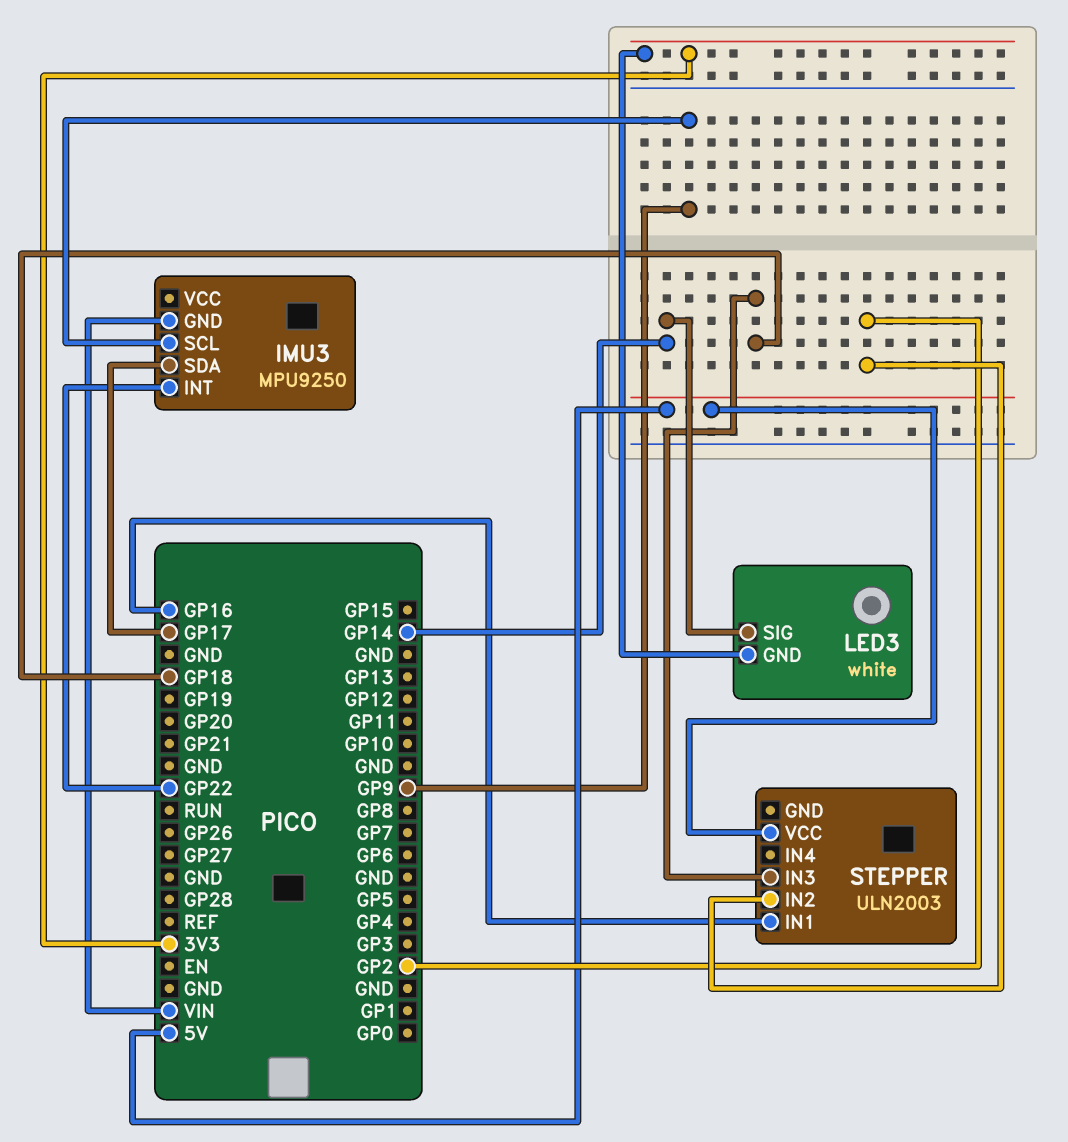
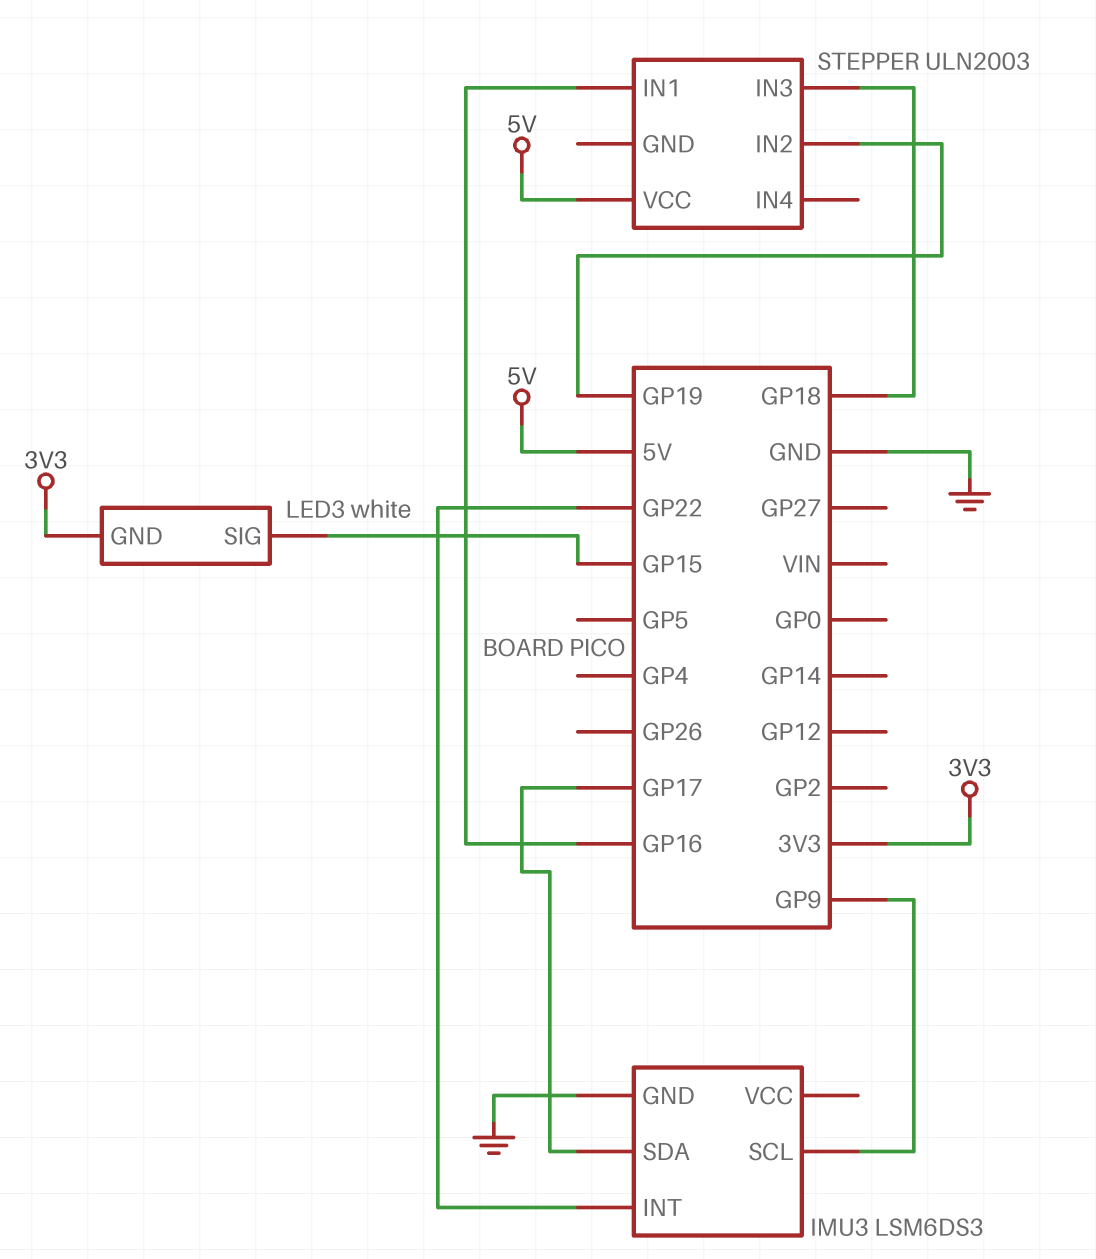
IMU3: MPU9250 -> LSM6DS3
IMU3 pin GND: VIN -> GND
LED3 pin SIG: GP14 -> GP15
STEPPER pin IN2: GP2 -> GP19

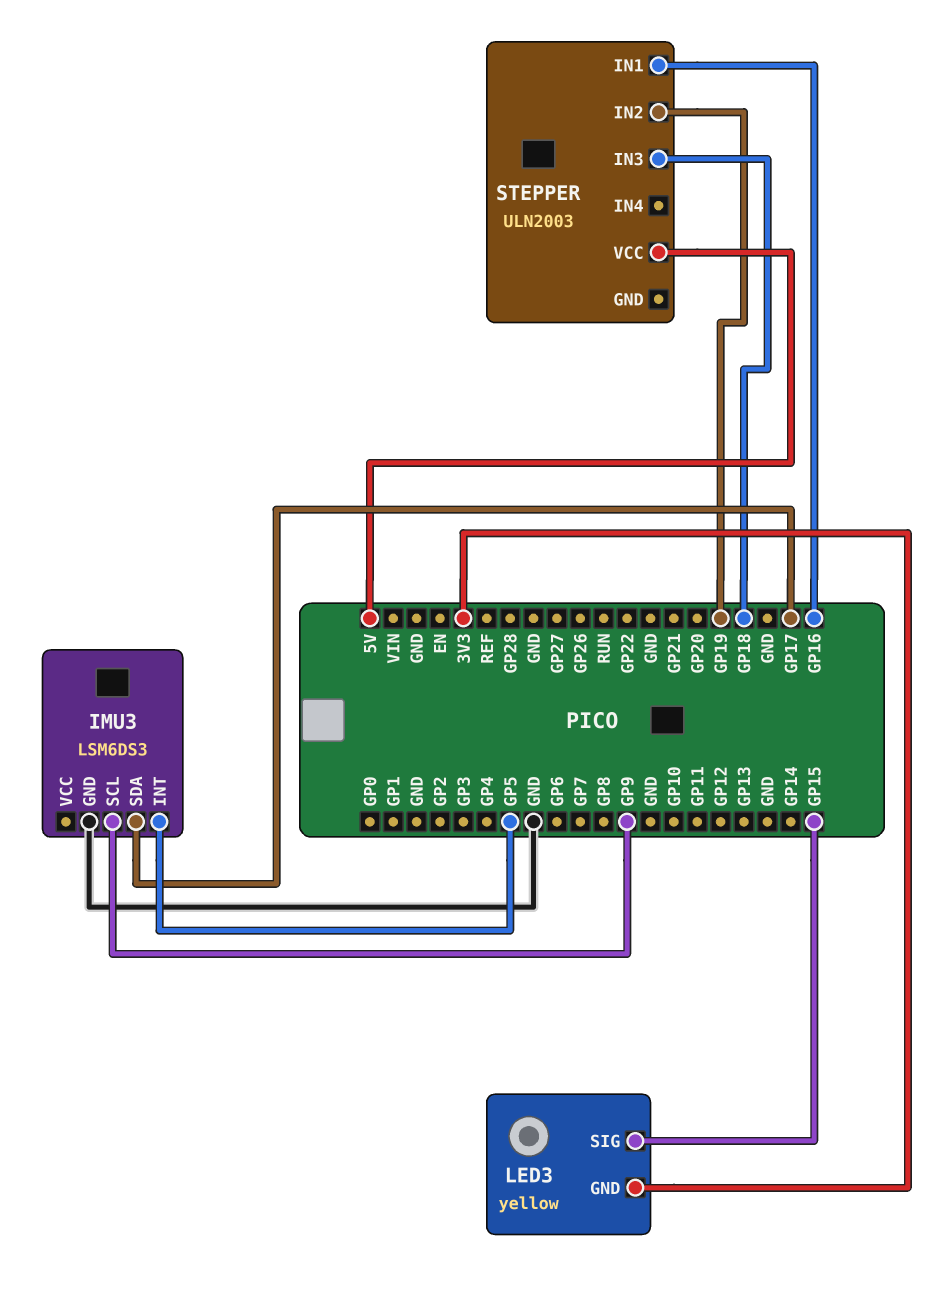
IMU3 pin INT: GP22 -> GP5
LED3: white -> yellow

